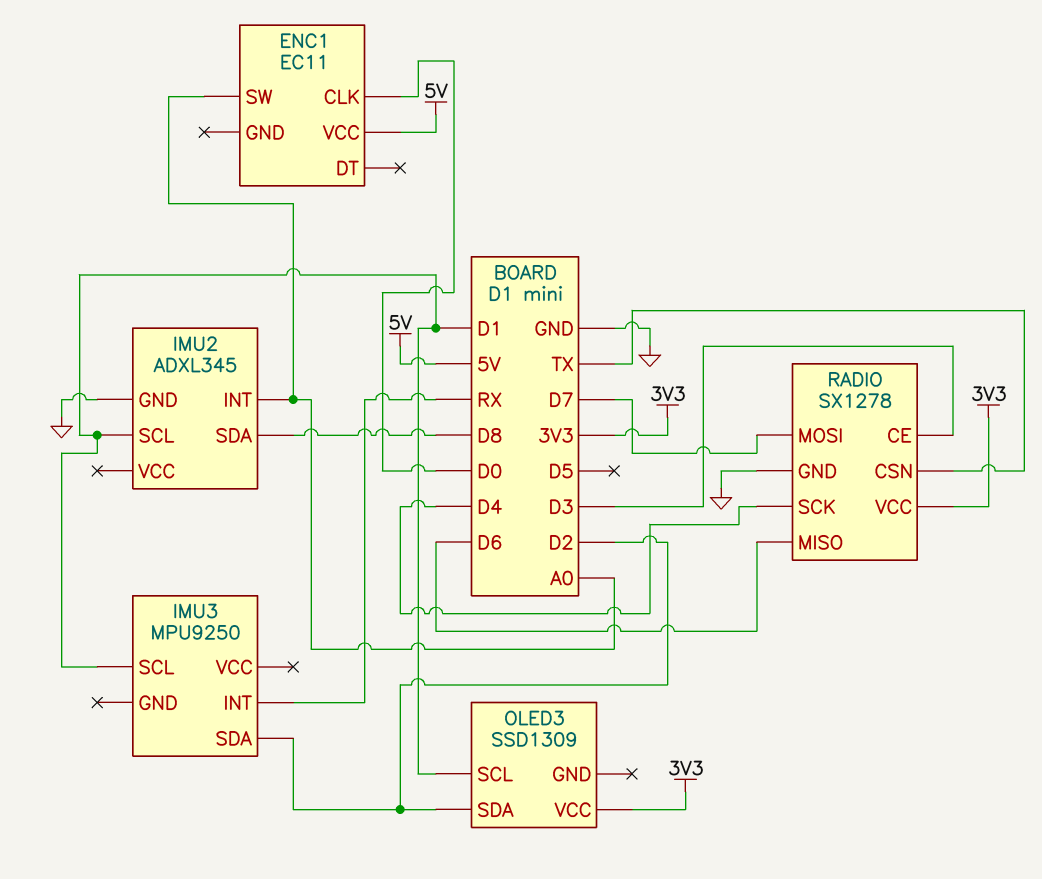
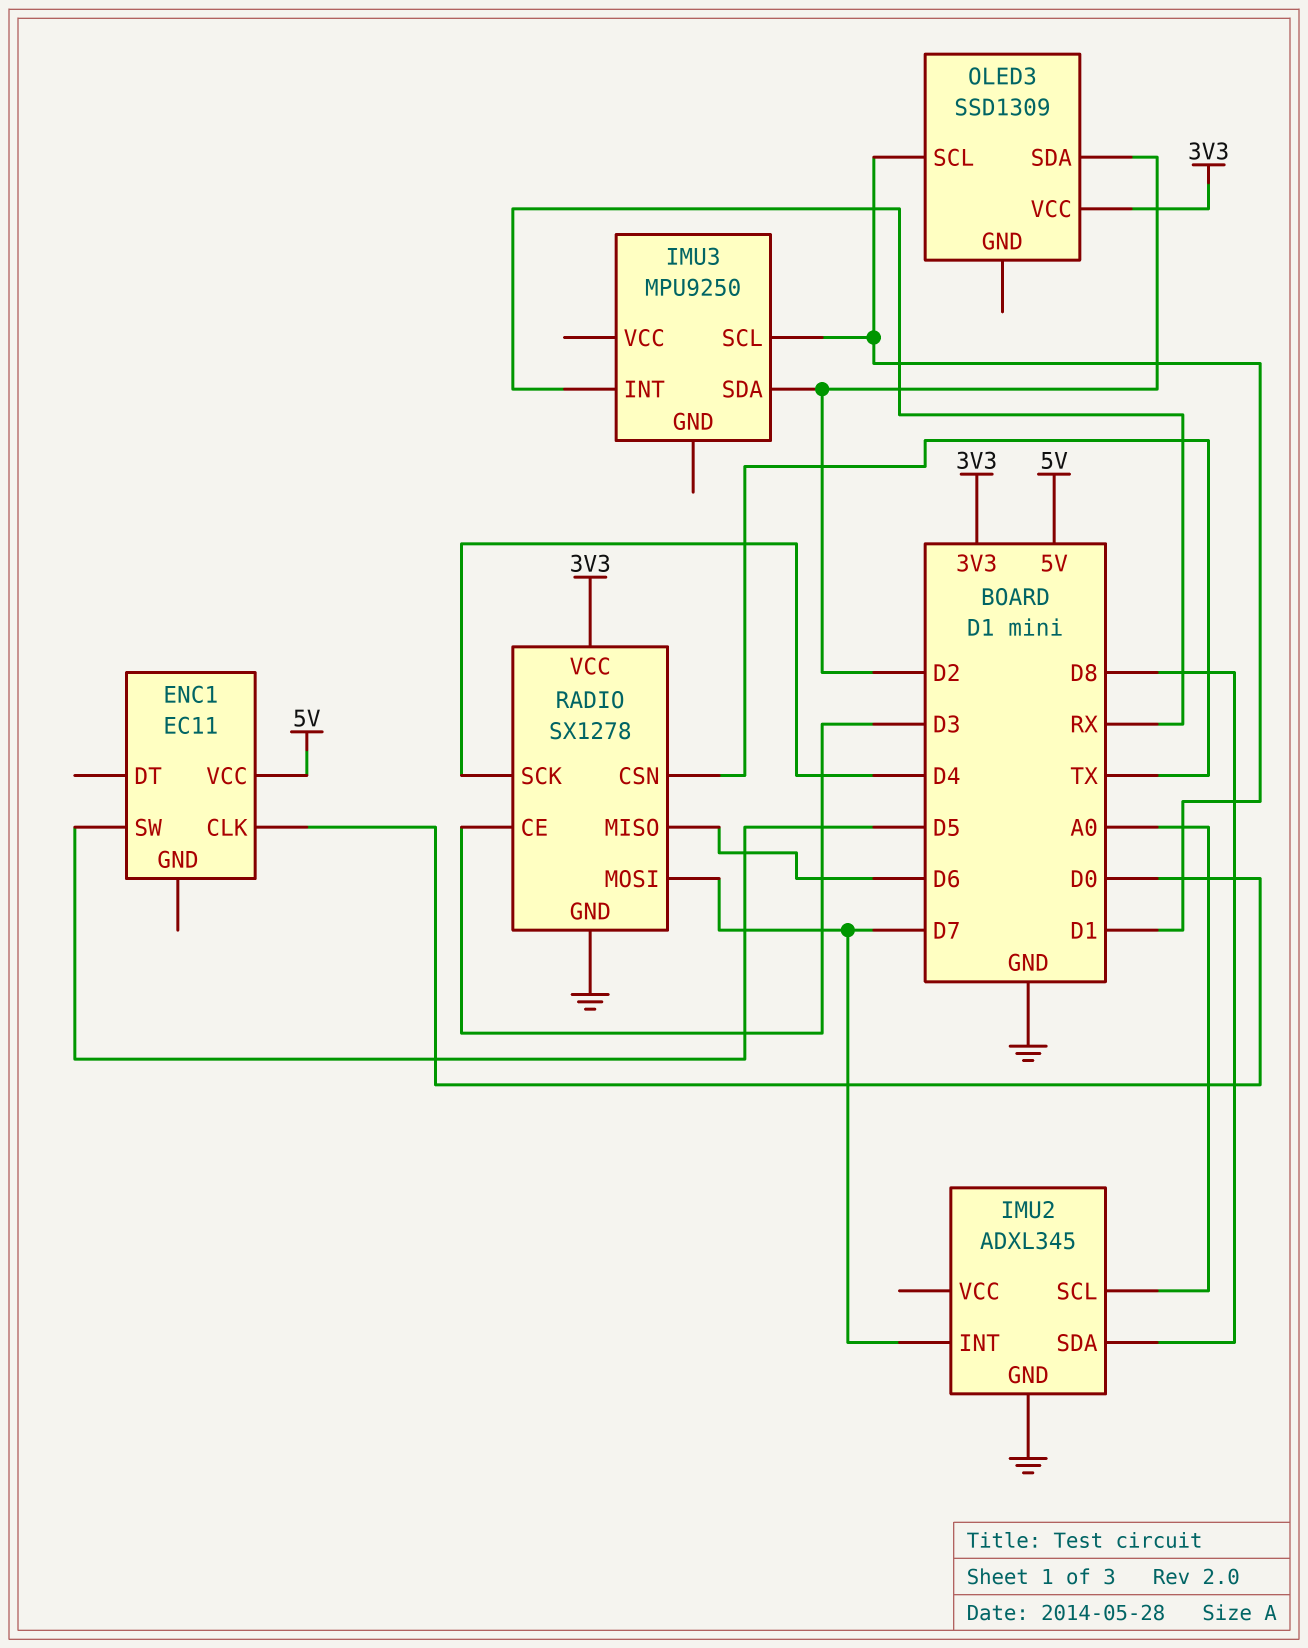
ENC1 pin SW: A0 -> D5
IMU2 pin INT: A0 -> D7
IMU2 pin SCL: D1 -> A0

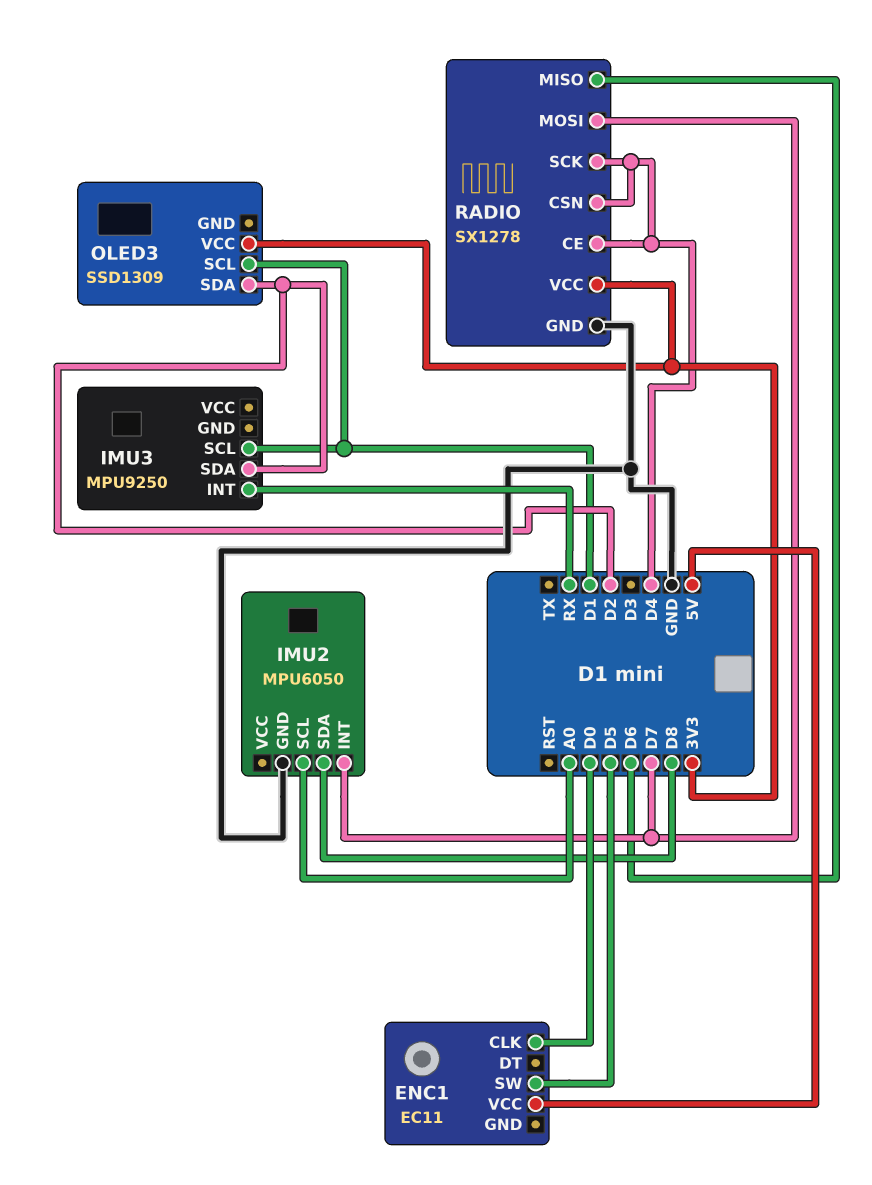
IMU2: ADXL345 -> MPU6050
RADIO pin CE: D3 -> D4
RADIO pin CSN: TX -> D4

